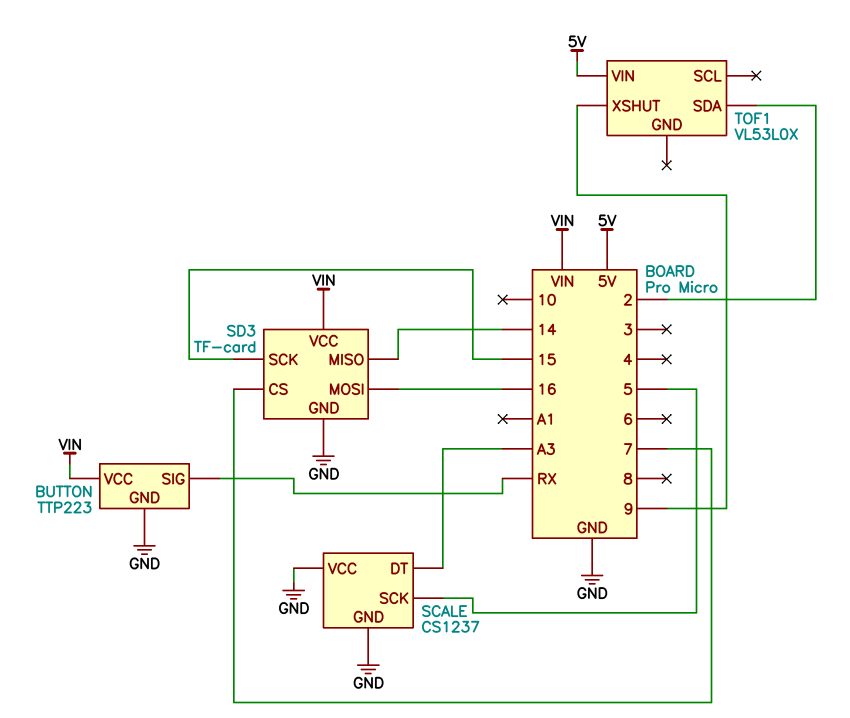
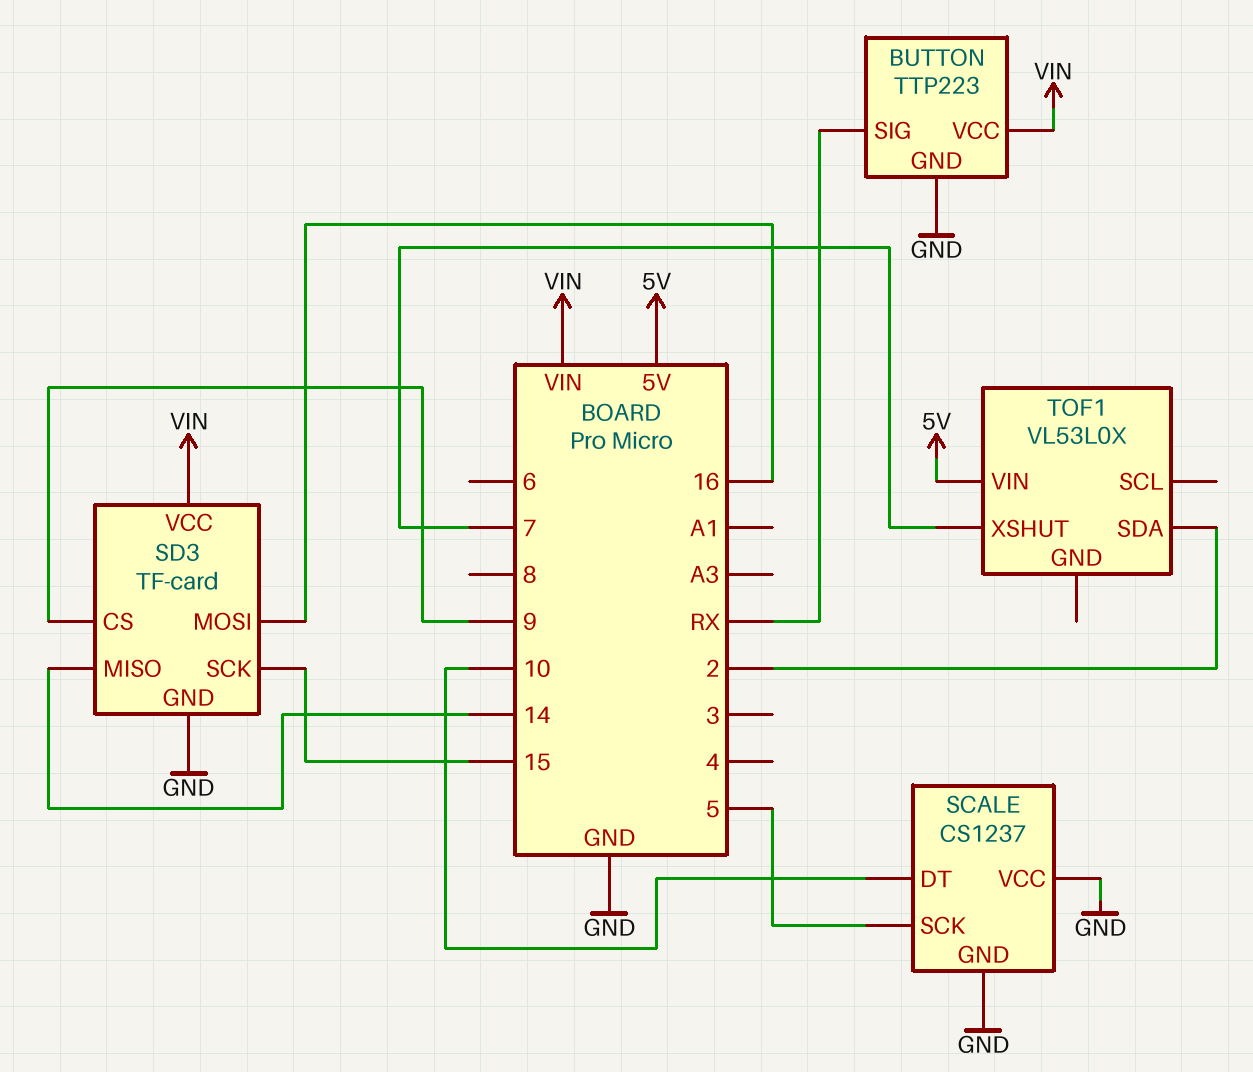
SCALE pin DT: A3 -> 10
SD3 pin CS: 7 -> 9
TOF1 pin XSHUT: 9 -> 7

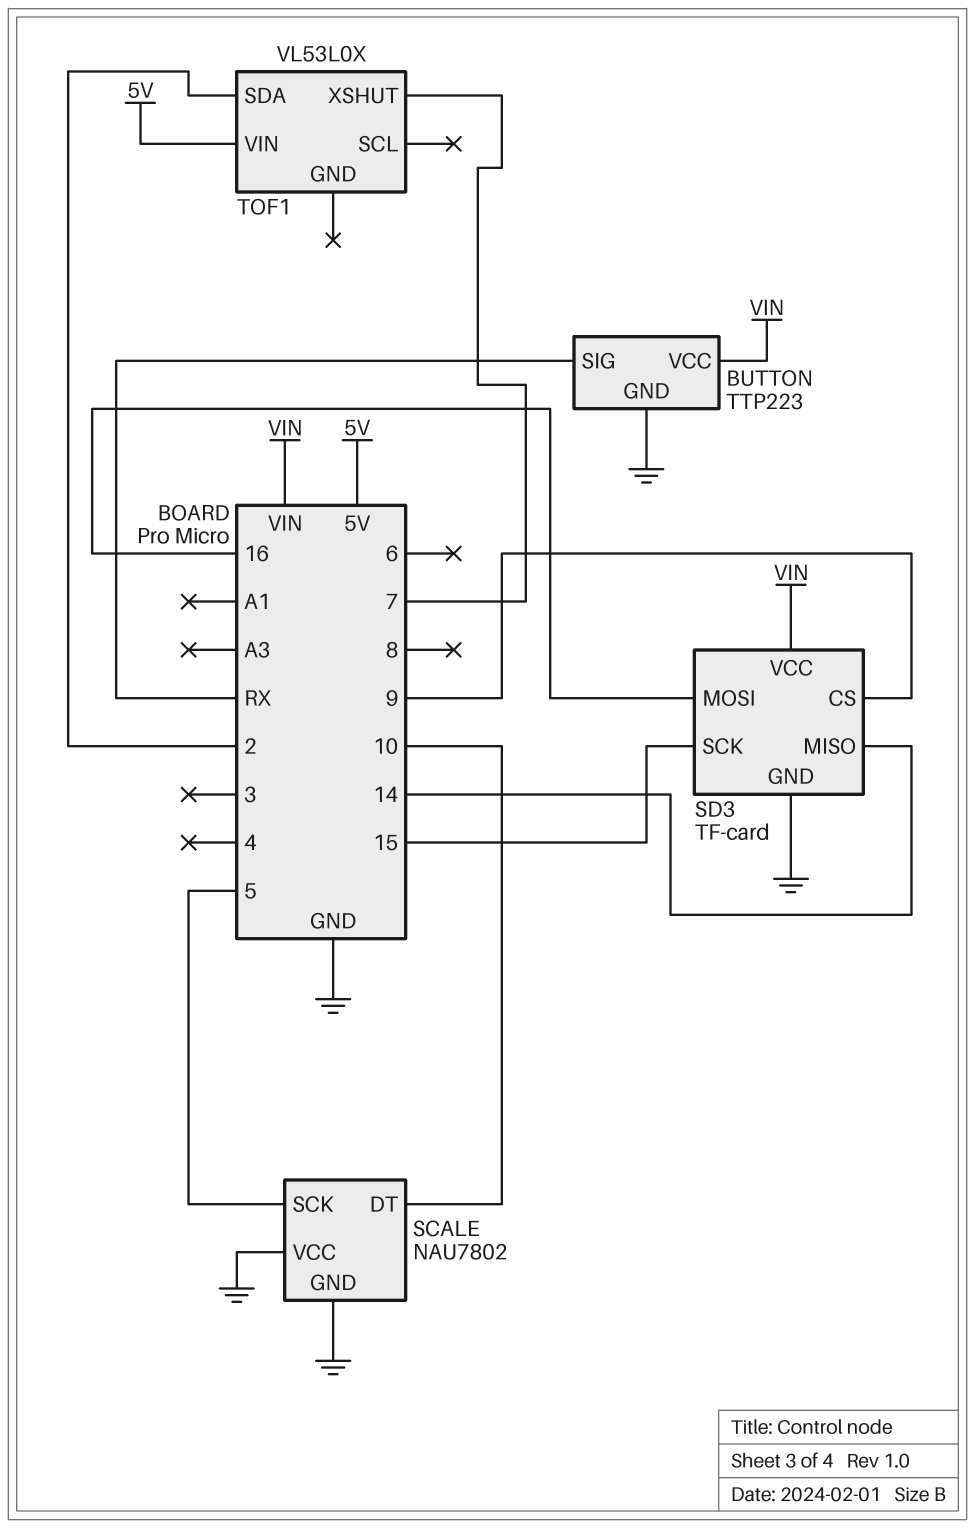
SCALE: CS1237 -> NAU7802

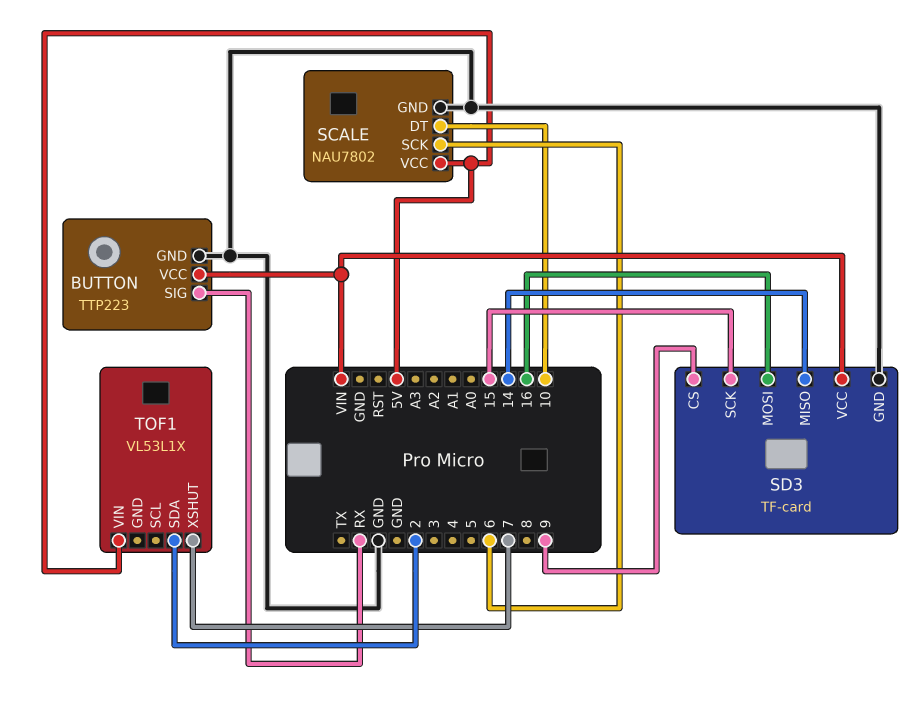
SCALE pin SCK: 5 -> 6
SCALE pin VCC: GND -> 5V
TOF1: VL53L0X -> VL53L1X

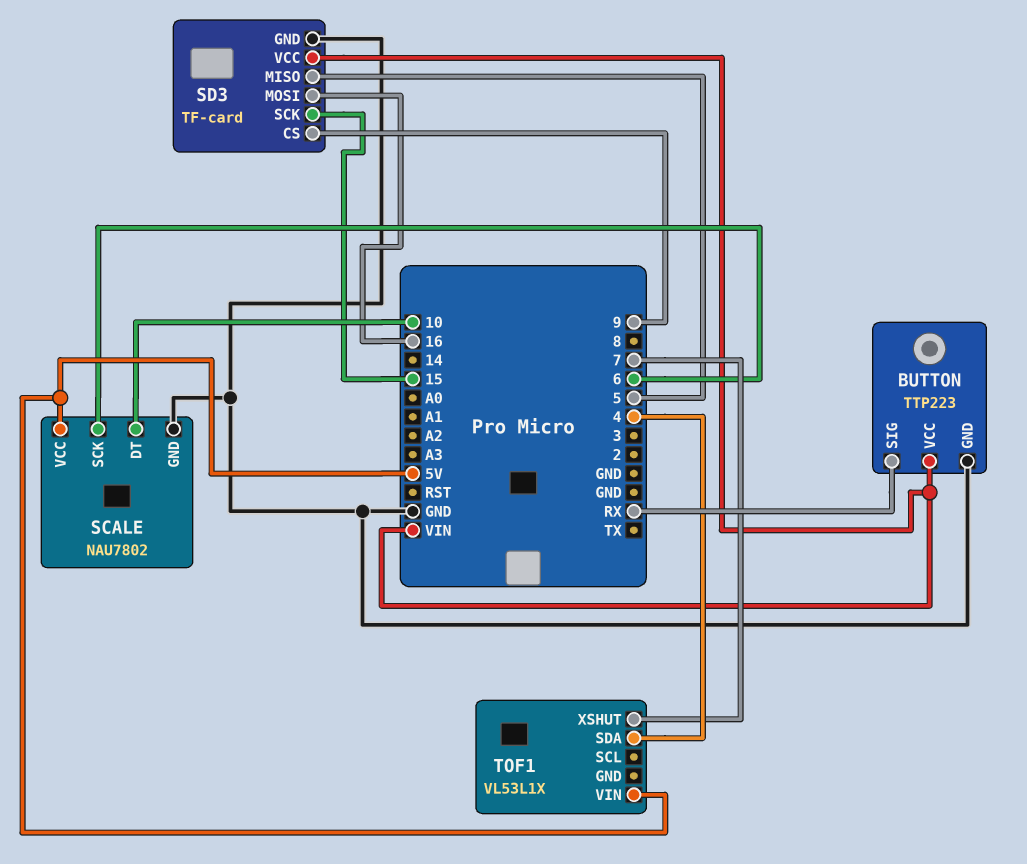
SD3 pin MISO: 14 -> 5
TOF1 pin SDA: 2 -> 4

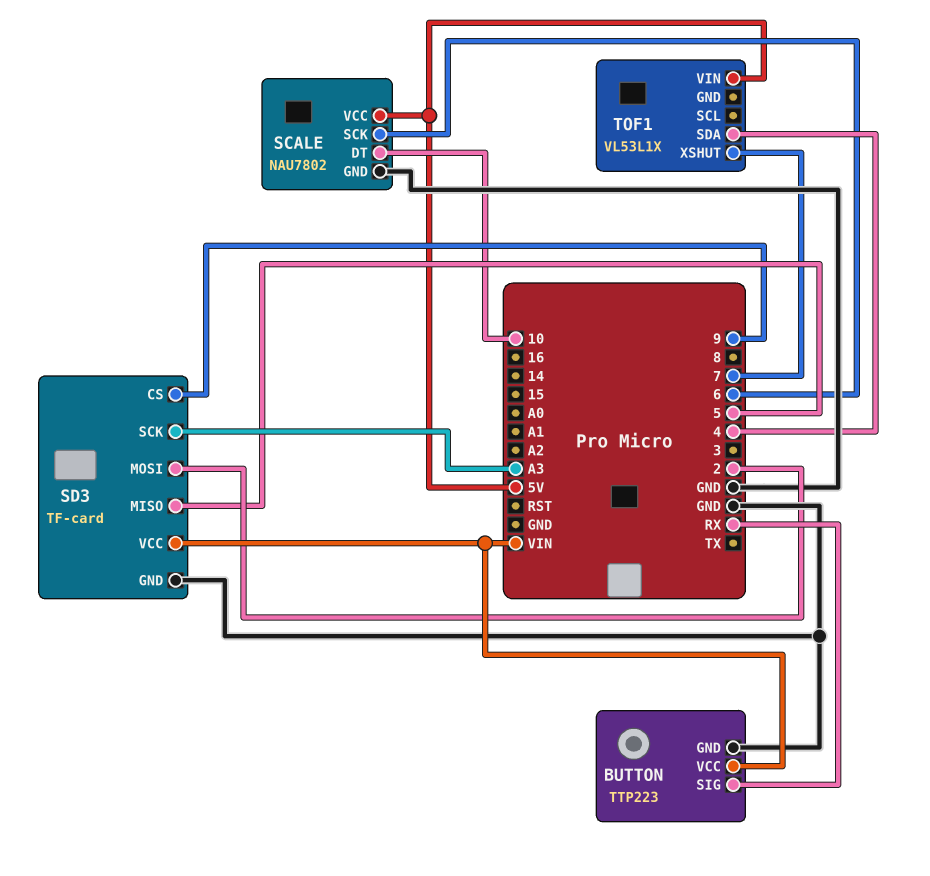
SD3 pin MOSI: 16 -> 2
SD3 pin SCK: 15 -> A3

